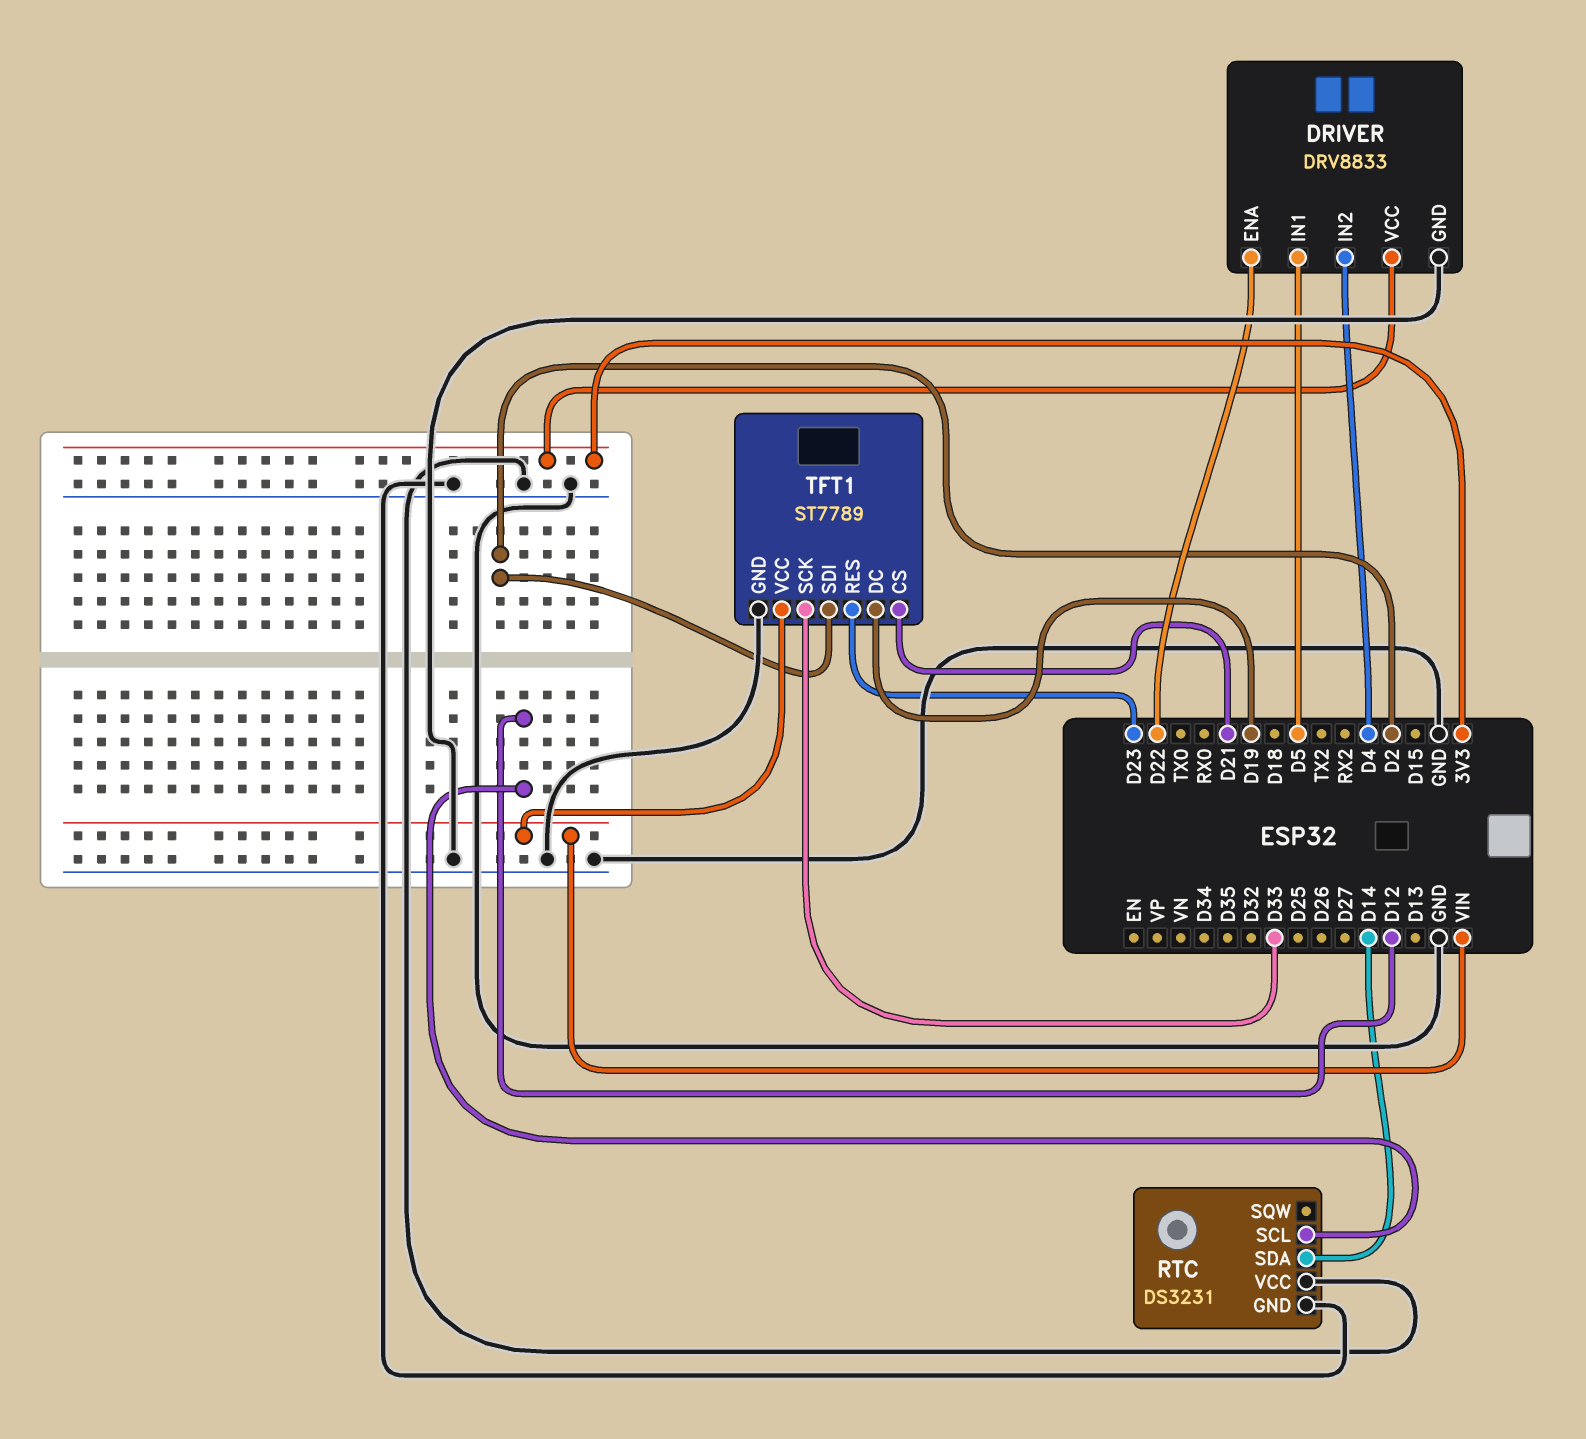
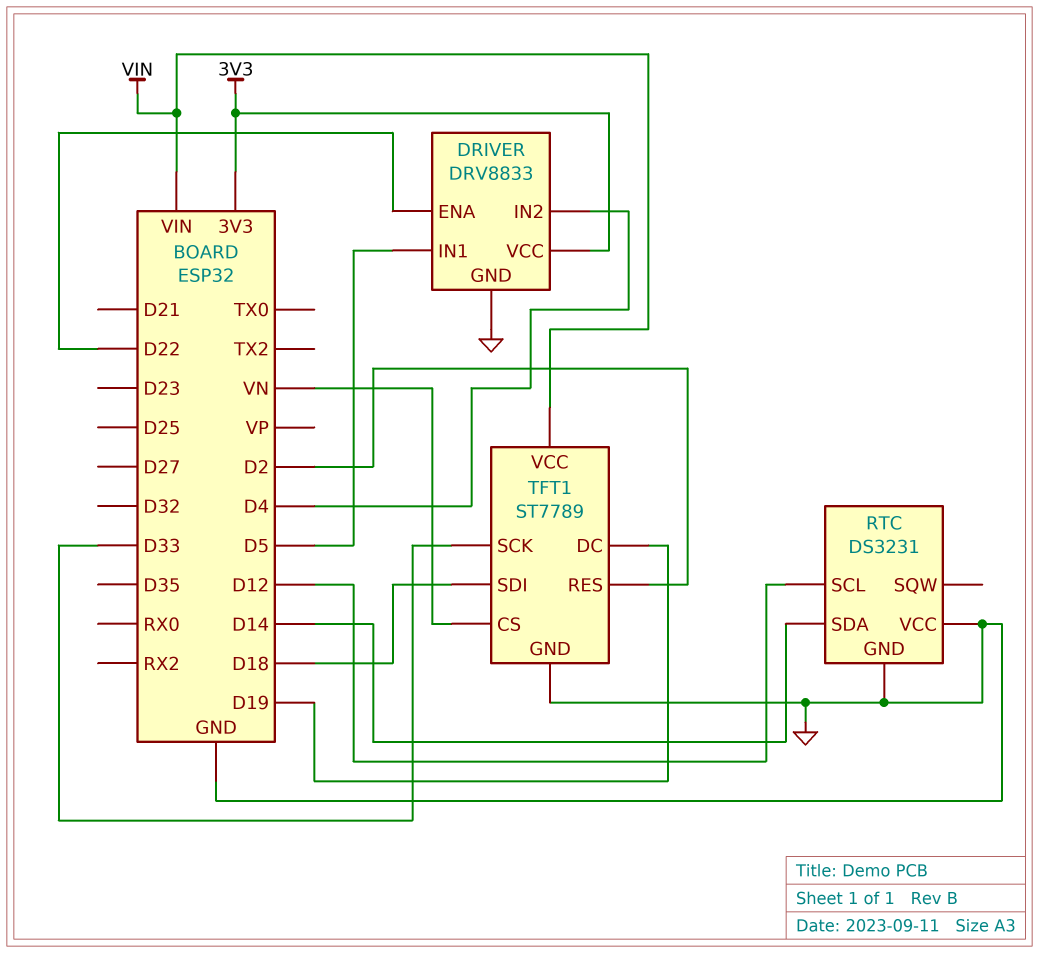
TFT1 pin CS: D21 -> VN
TFT1 pin RES: D23 -> D2
TFT1 pin SDI: D2 -> D18

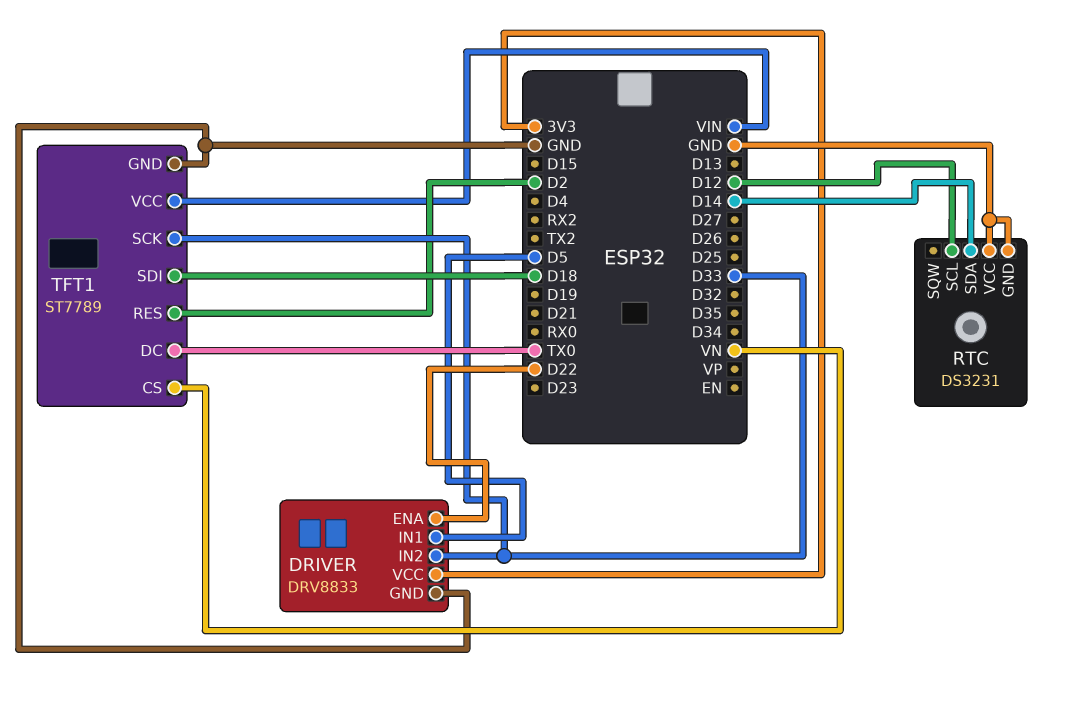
DRIVER pin IN2: D4 -> D33
TFT1 pin DC: D19 -> TX0

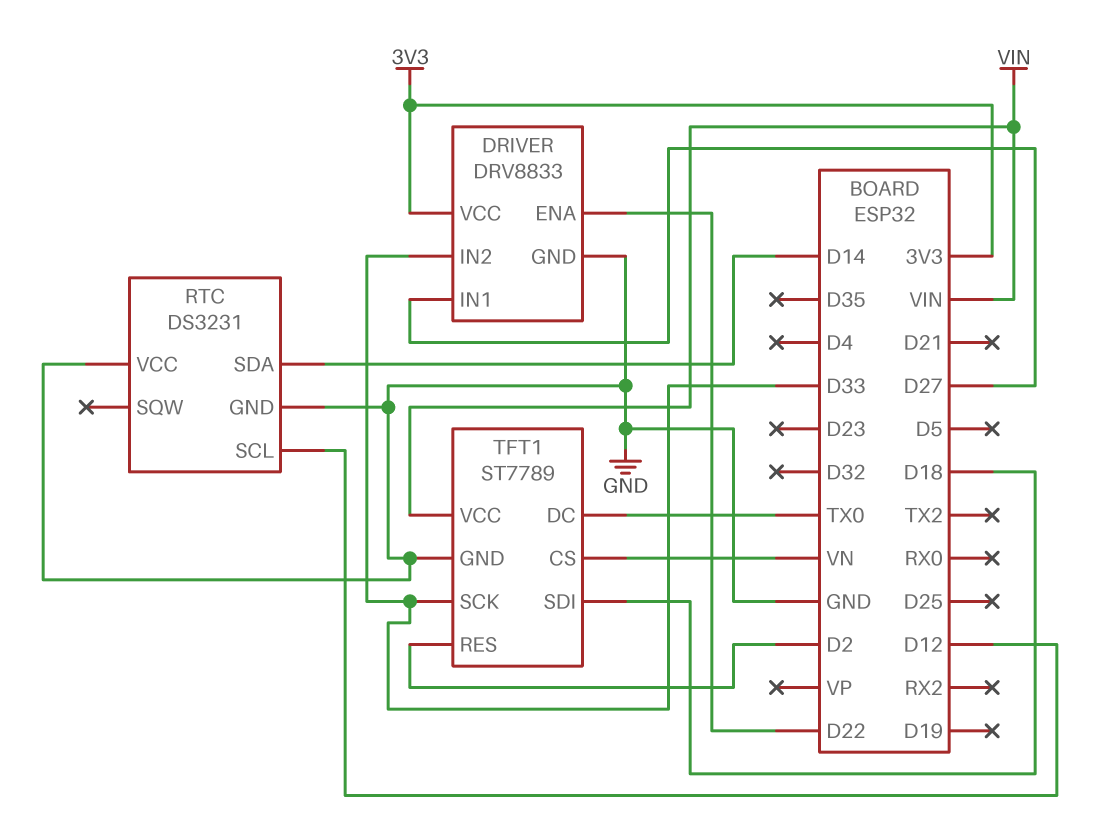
DRIVER pin IN1: D5 -> D27

